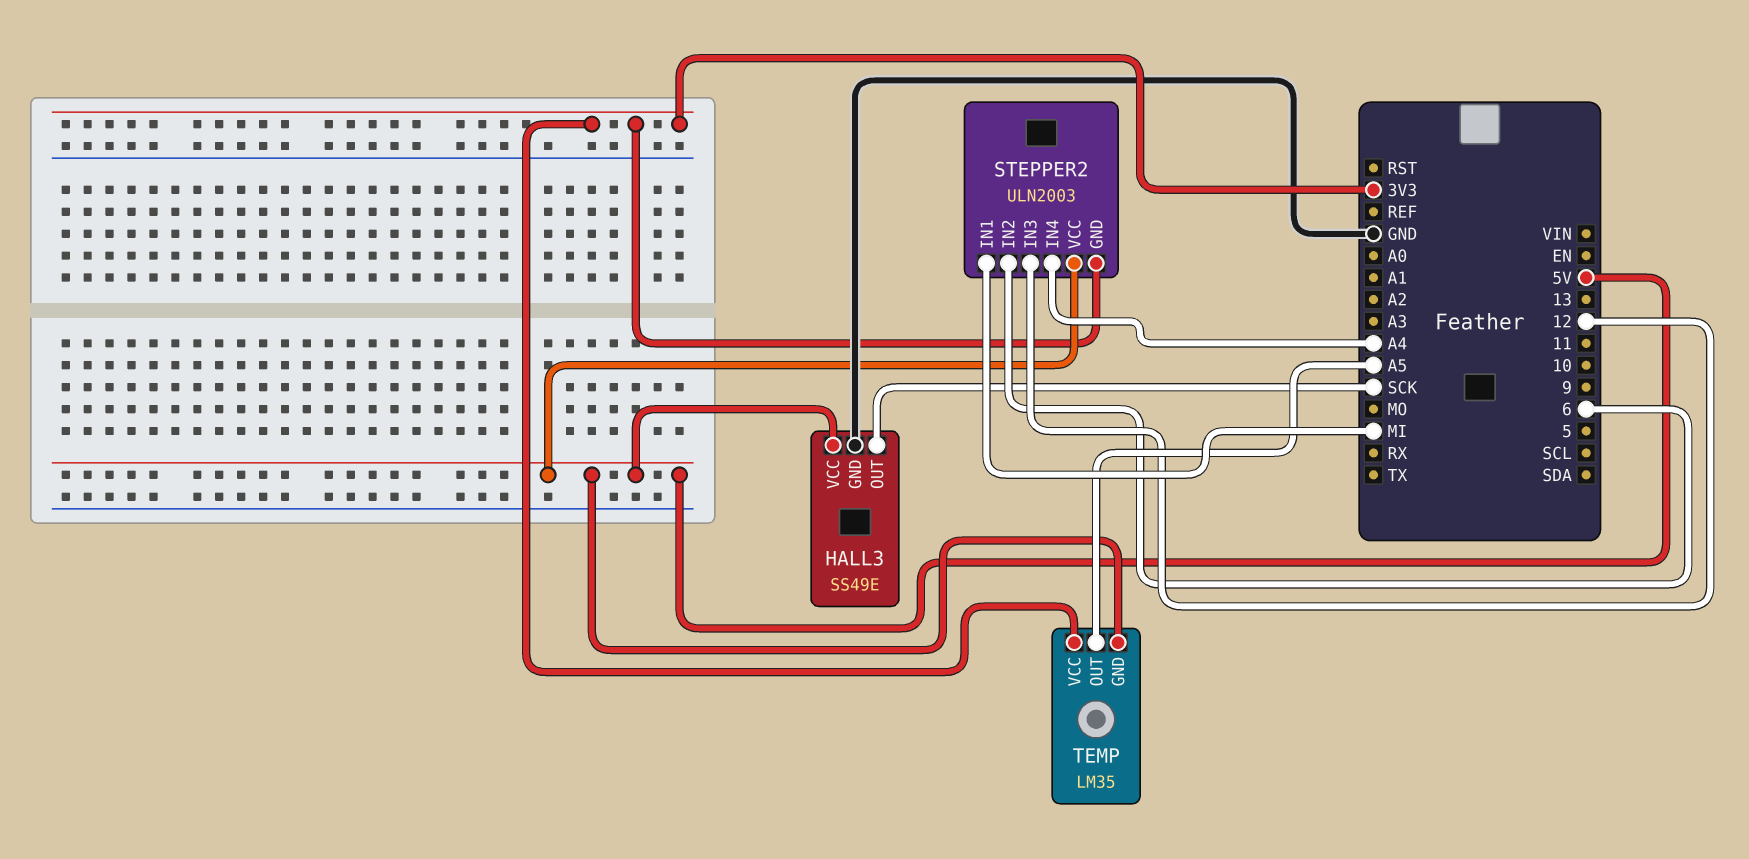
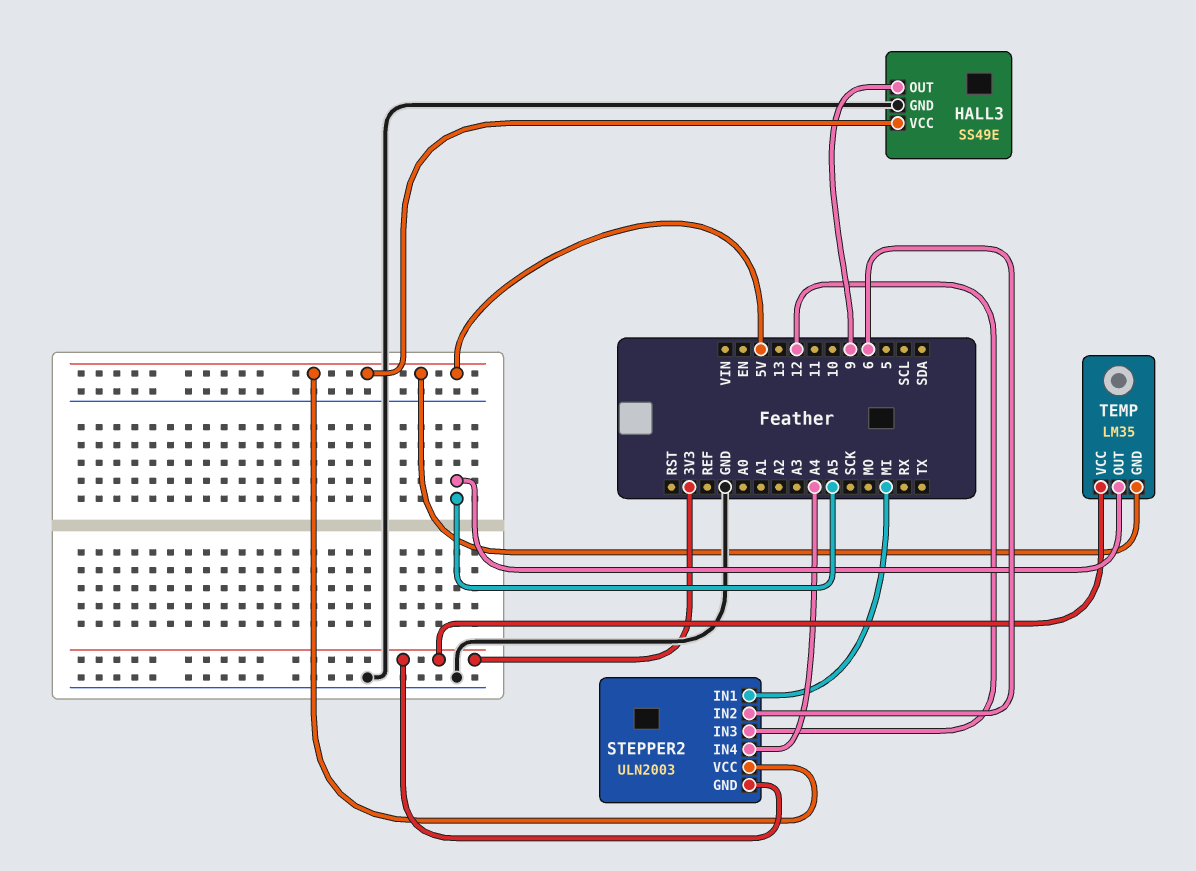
HALL3 pin OUT: SCK -> 9

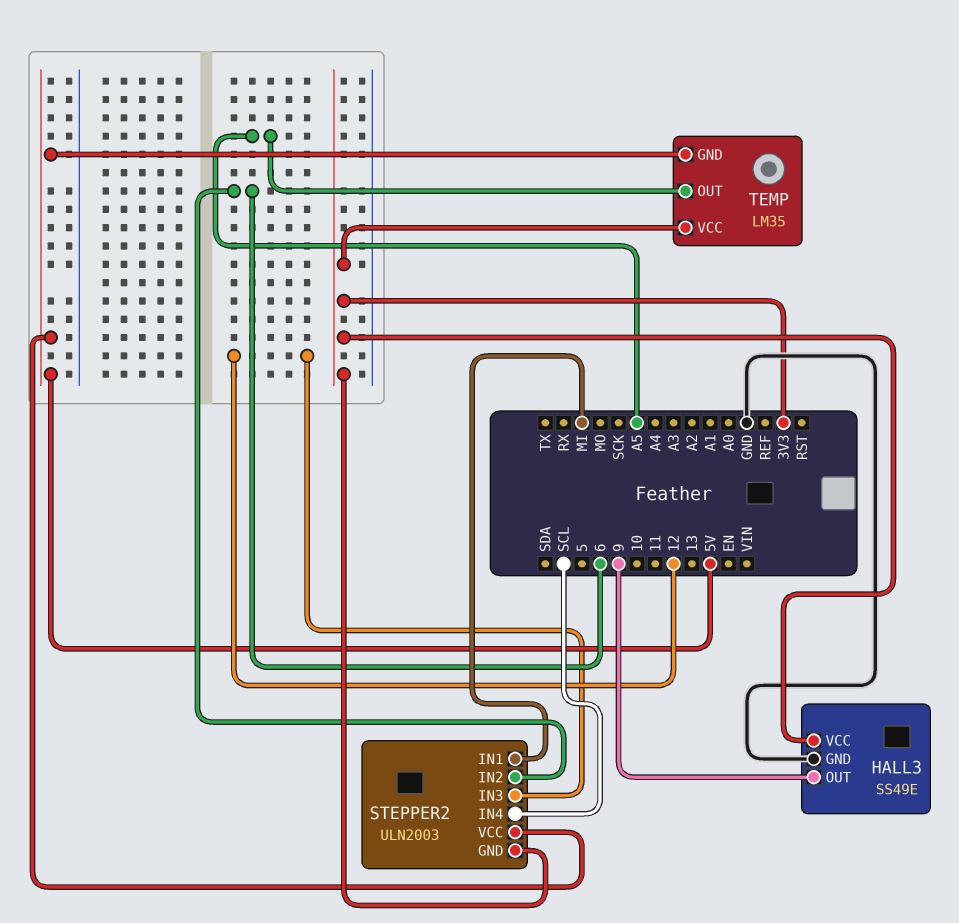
HALL3 pin VCC: 5V -> 3V3
STEPPER2 pin IN4: A4 -> SCL

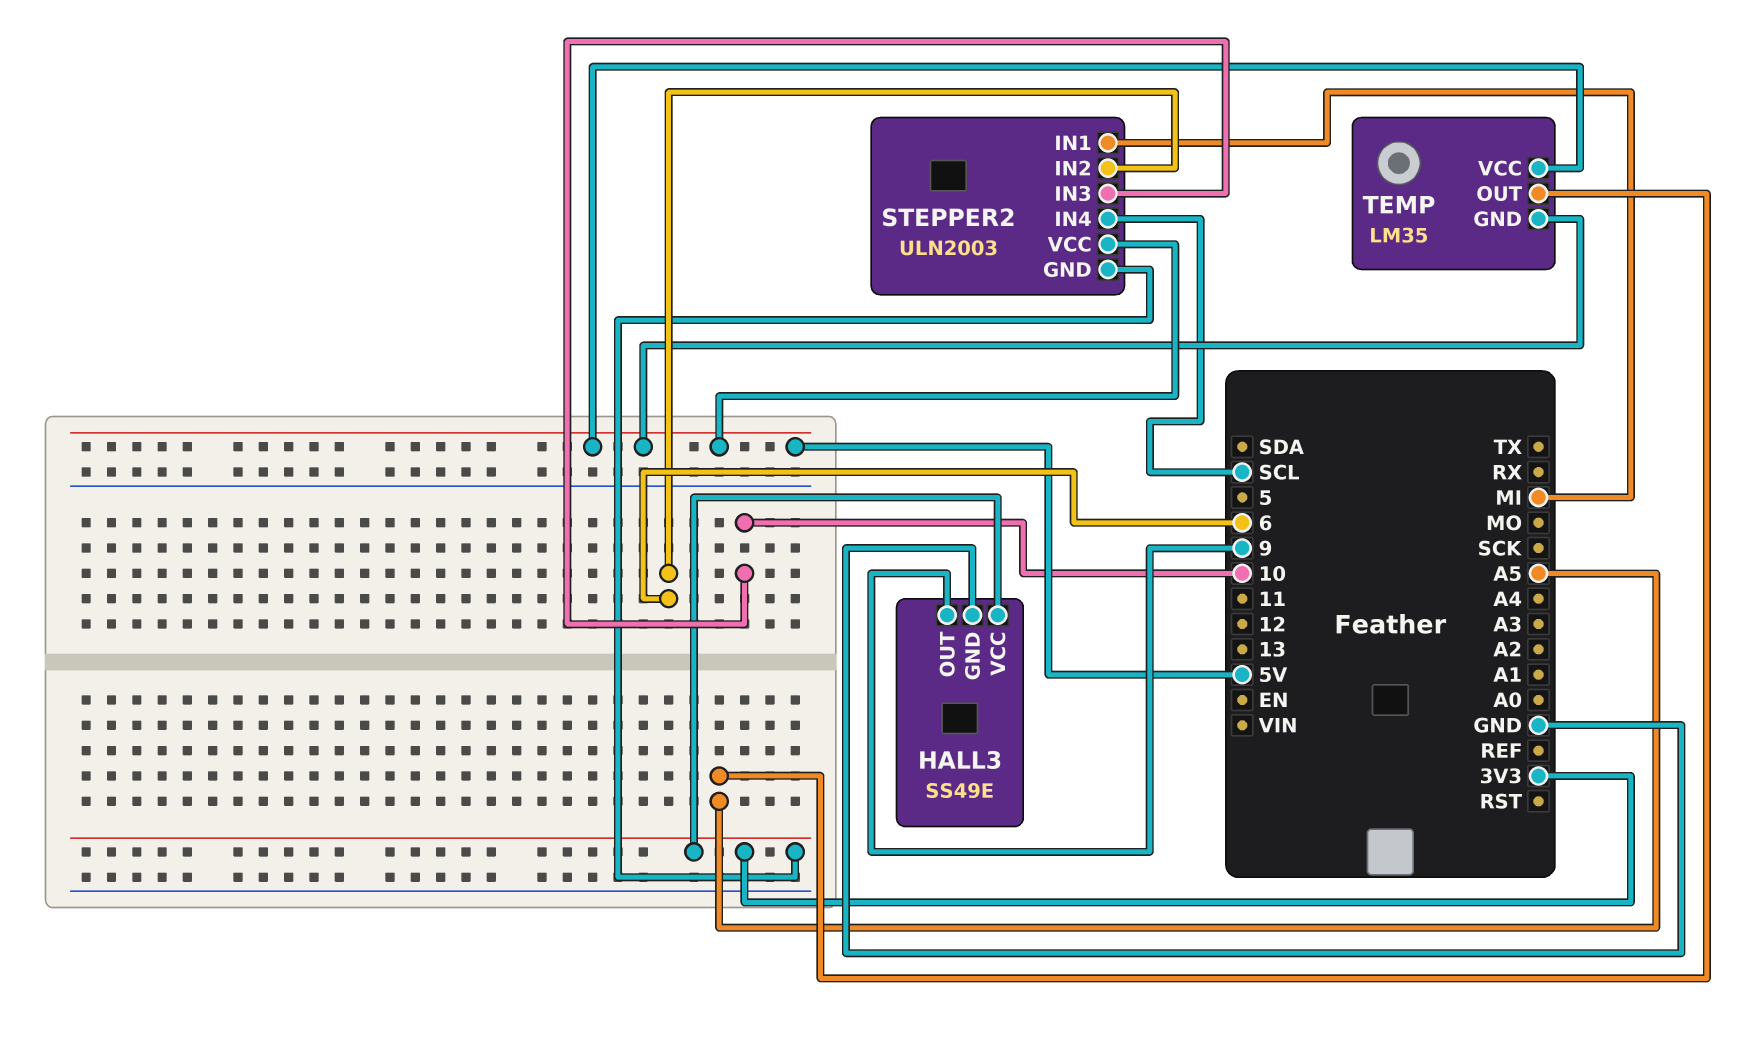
STEPPER2 pin IN3: 12 -> 10
TEMP pin VCC: 3V3 -> 5V

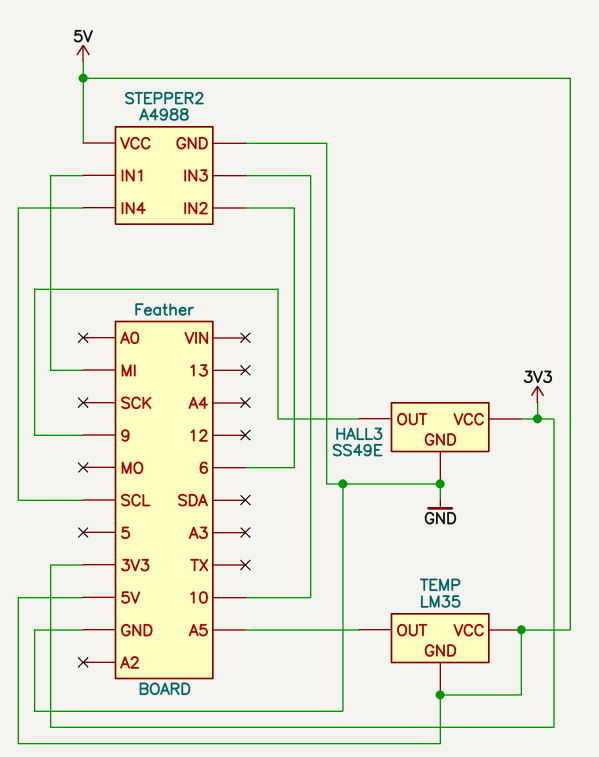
STEPPER2: ULN2003 -> A4988
STEPPER2 pin GND: 3V3 -> GND

